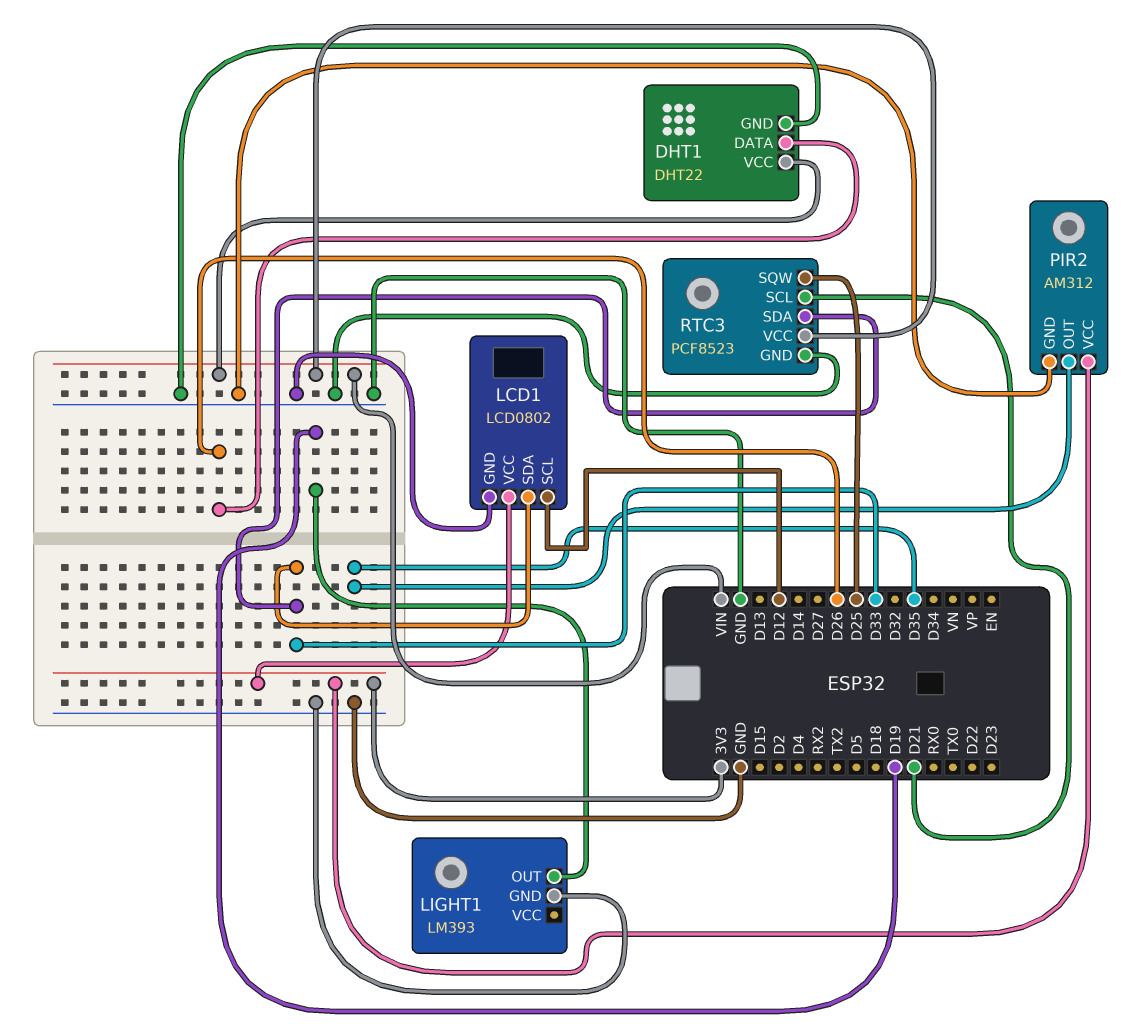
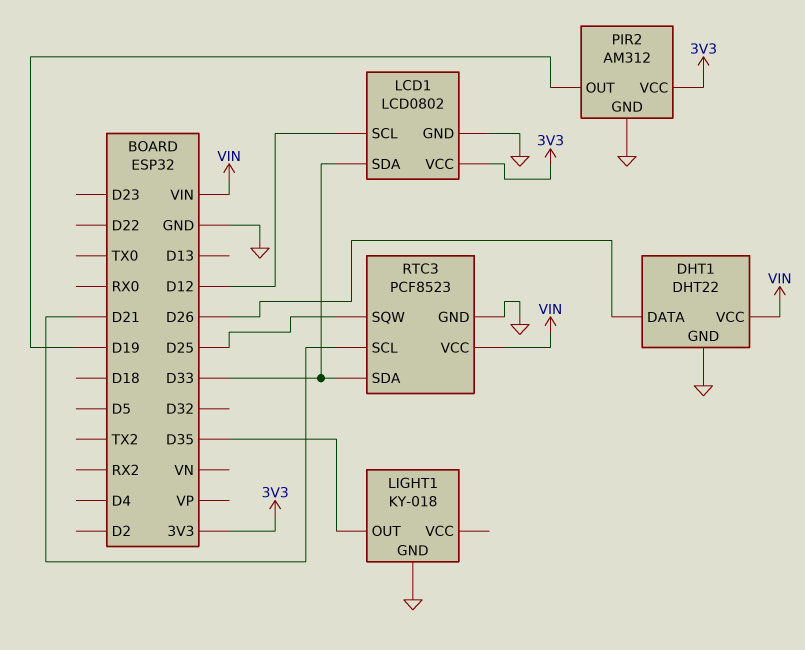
LIGHT1: LM393 -> KY-018
LIGHT1 pin OUT: D19 -> D35
PIR2 pin OUT: D35 -> D19

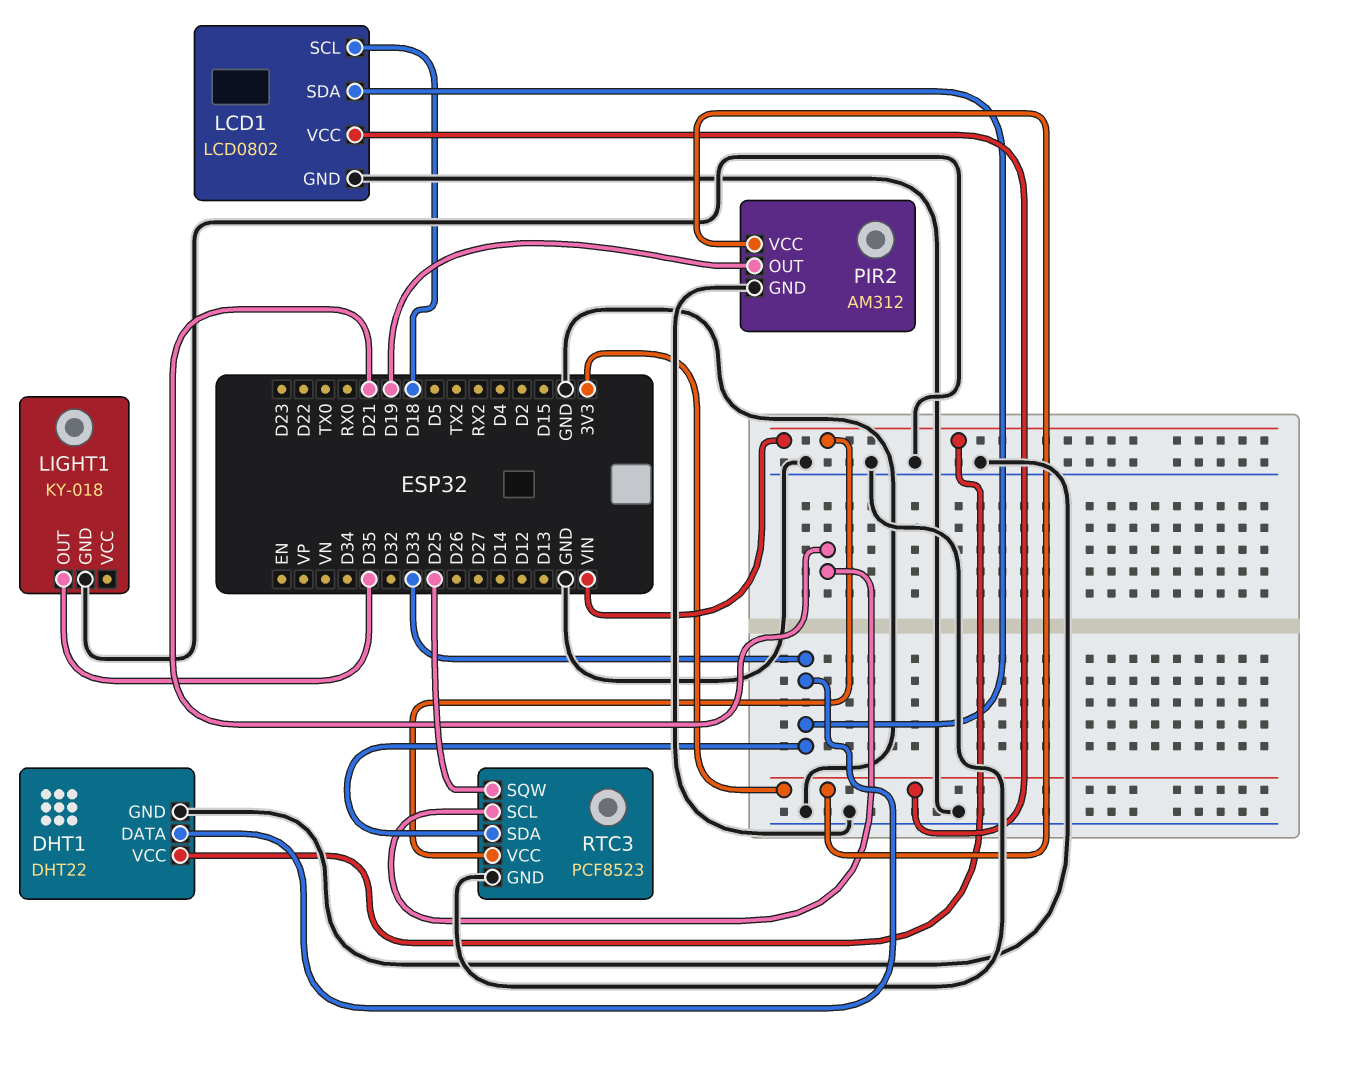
DHT1 pin DATA: D26 -> D33
LCD1 pin SCL: D12 -> D18

